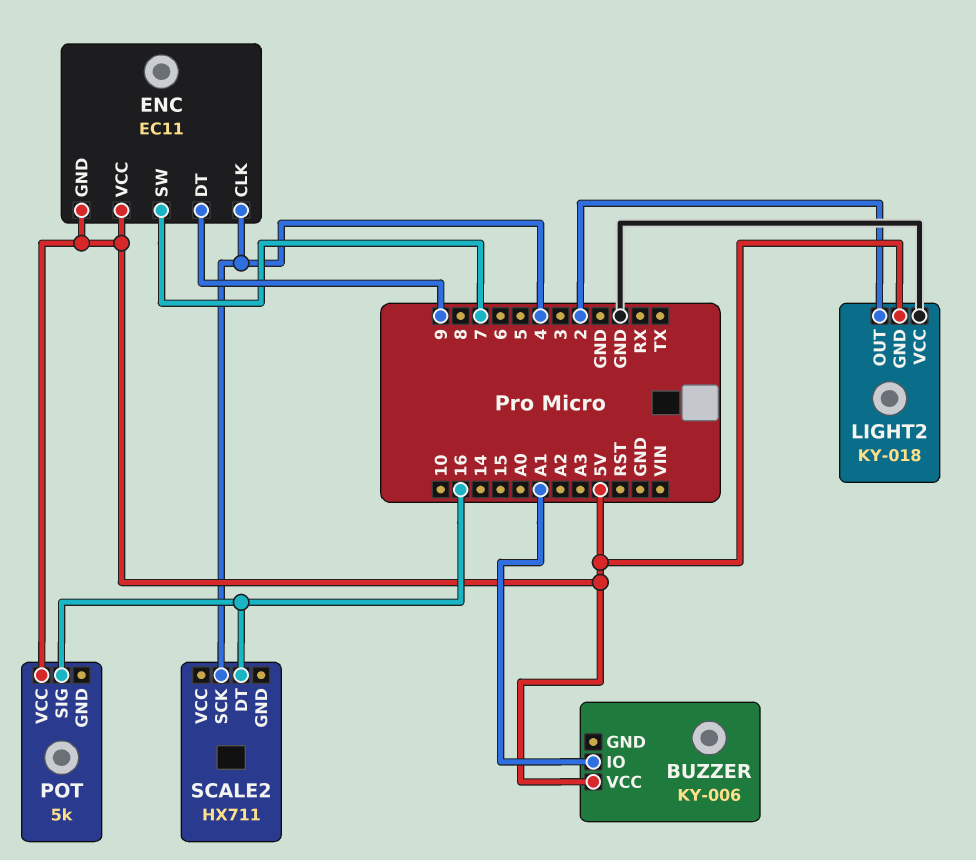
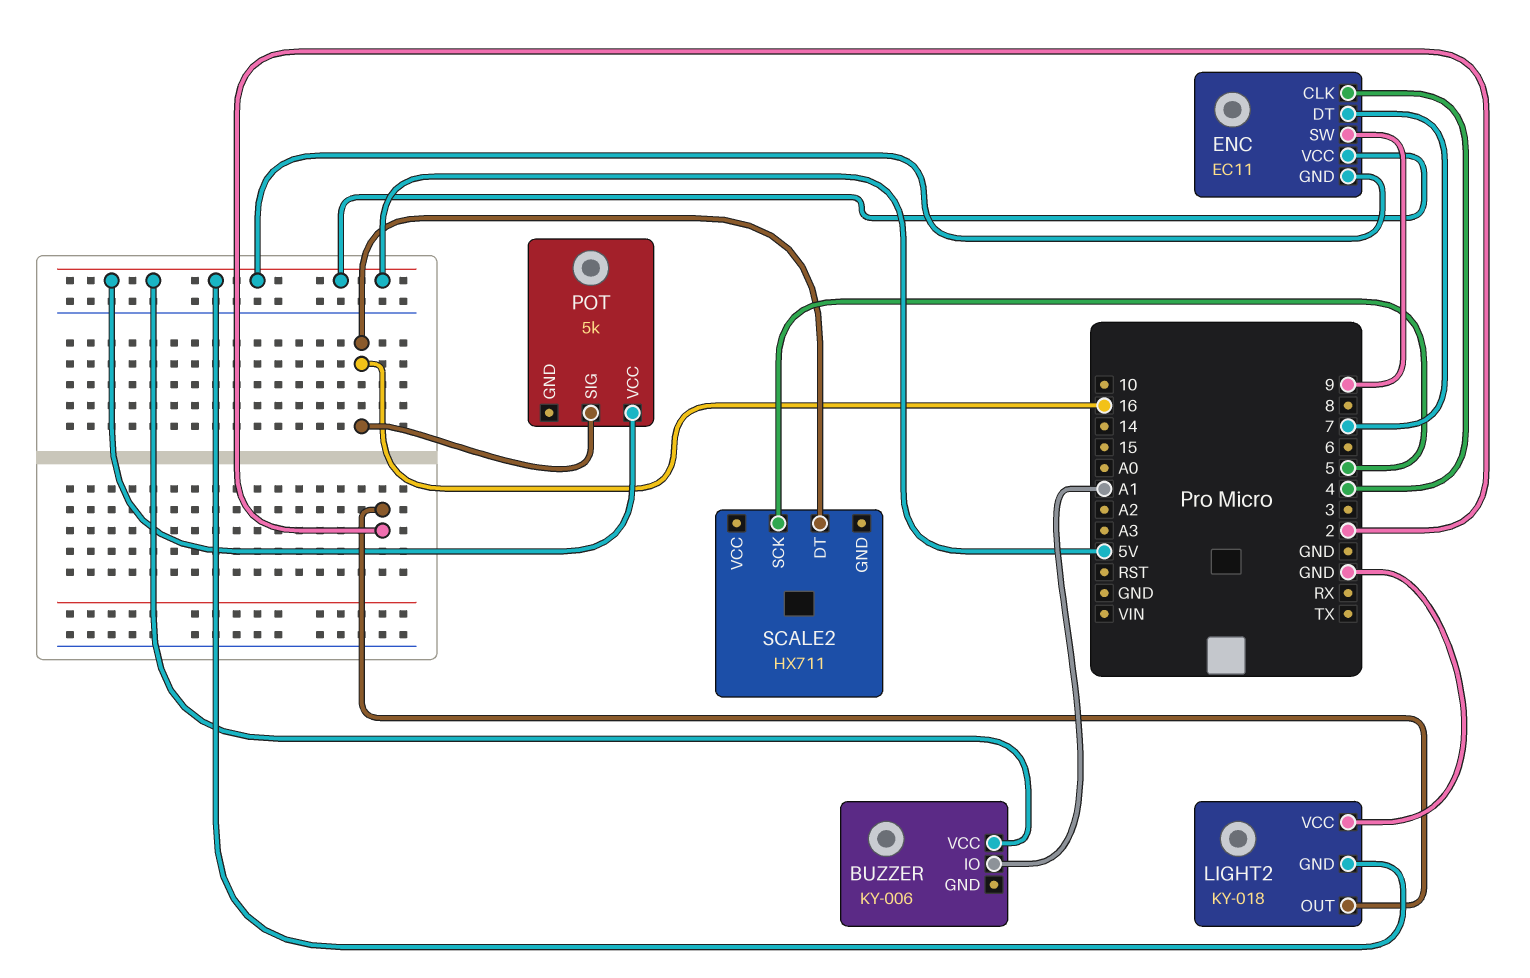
ENC pin DT: 9 -> 7
ENC pin SW: 7 -> 9
SCALE2 pin SCK: 4 -> 5

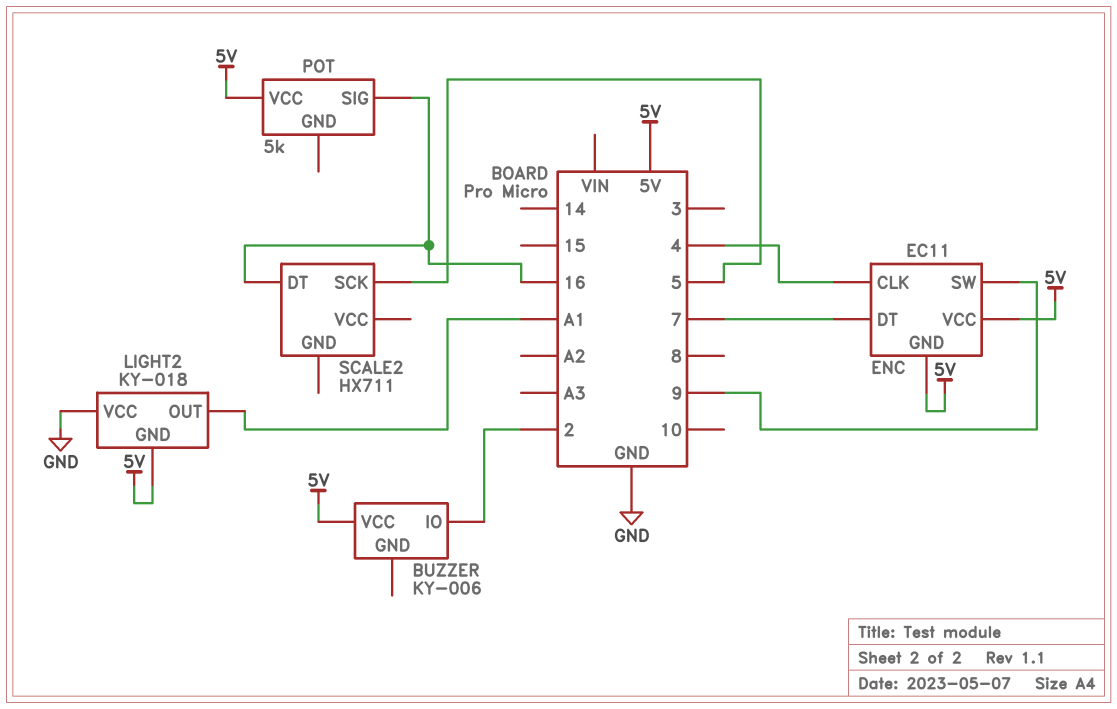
BUZZER pin IO: A1 -> 2
LIGHT2 pin OUT: 2 -> A1

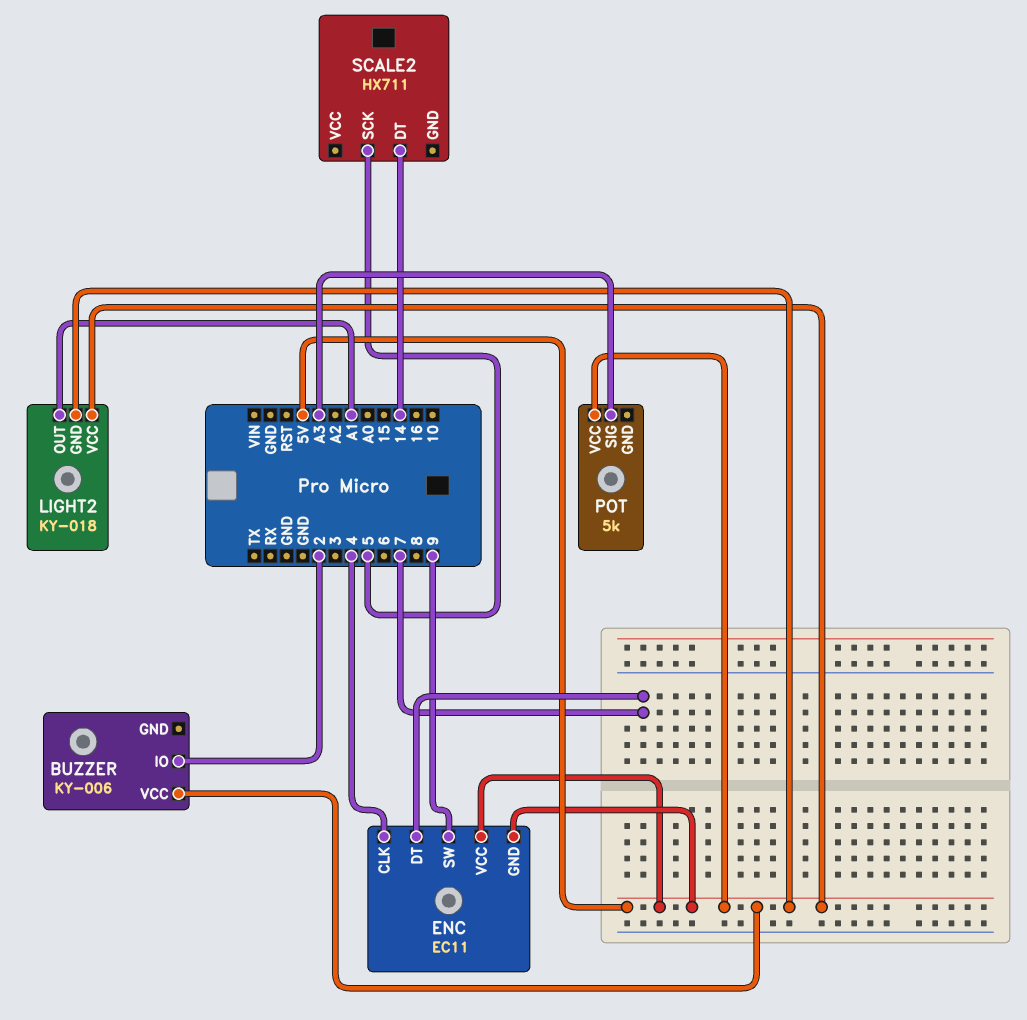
LIGHT2 pin VCC: GND -> 5V
POT pin SIG: 16 -> A3
SCALE2 pin DT: 16 -> 14

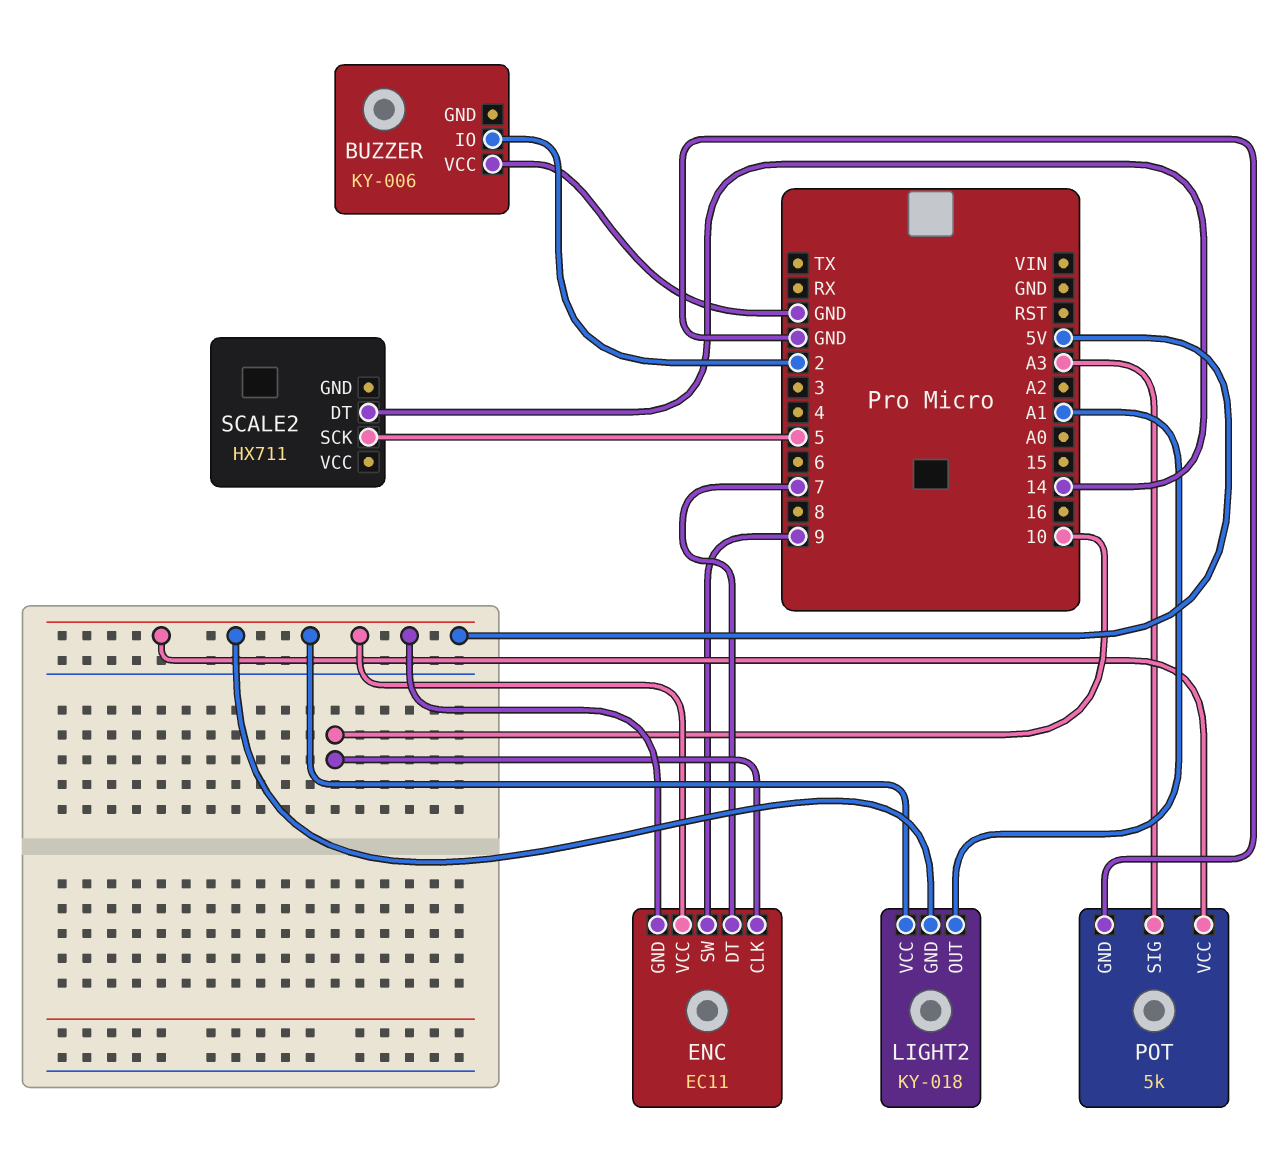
BUZZER pin VCC: 5V -> GND
ENC pin CLK: 4 -> 10
POT pin GND: none -> GND

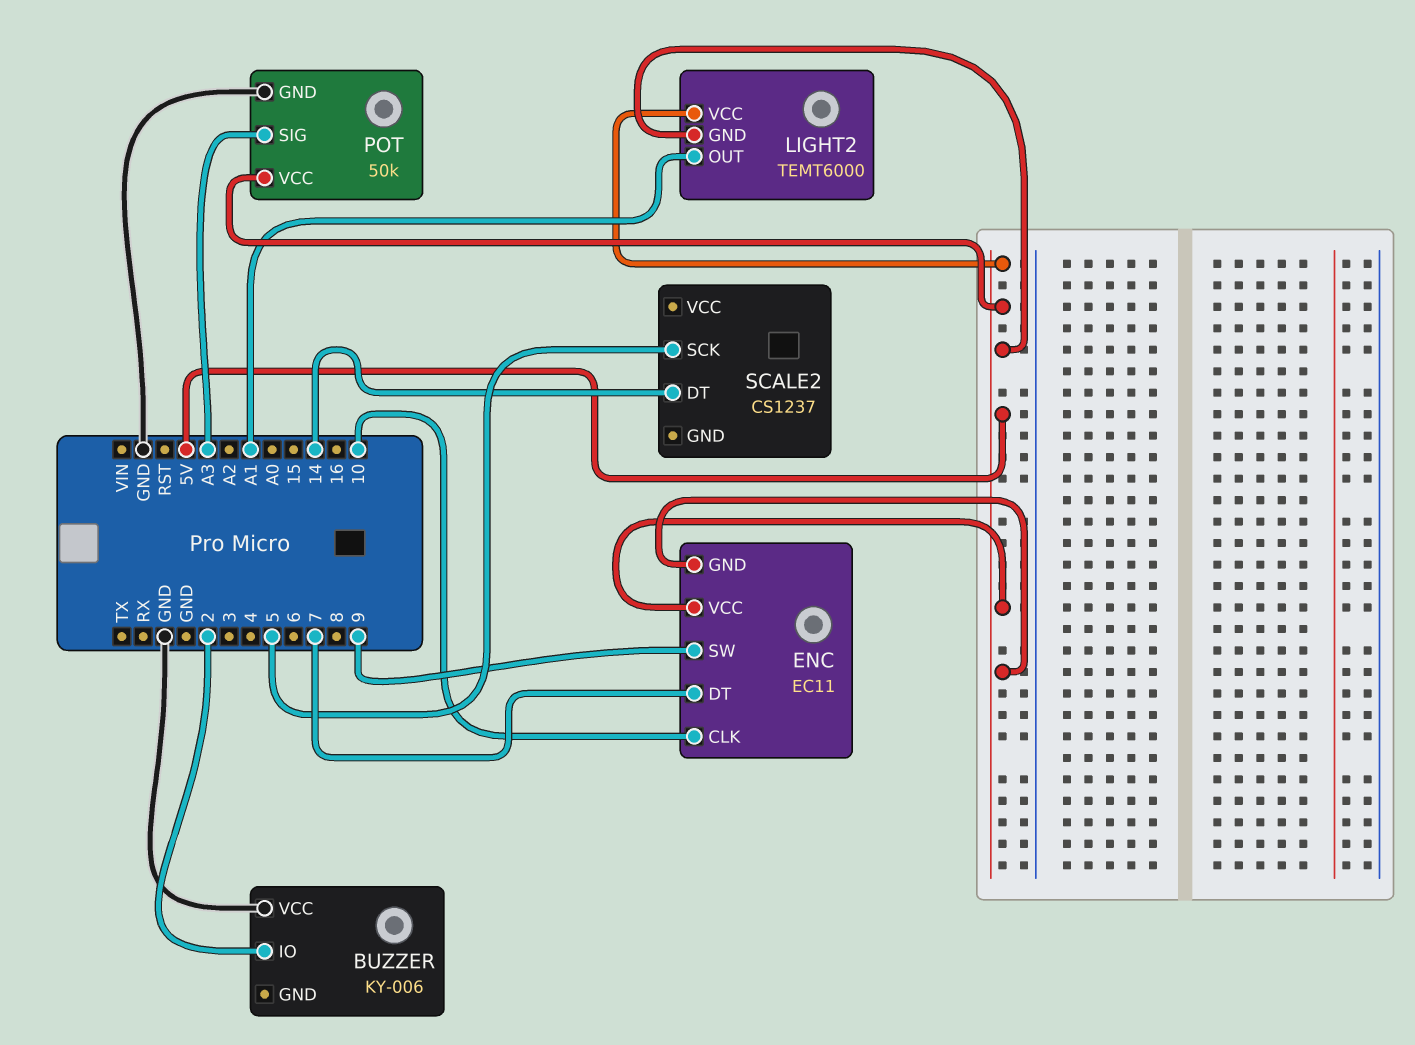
LIGHT2: KY-018 -> TEMT6000
POT: 5k -> 50k
SCALE2: HX711 -> CS1237

